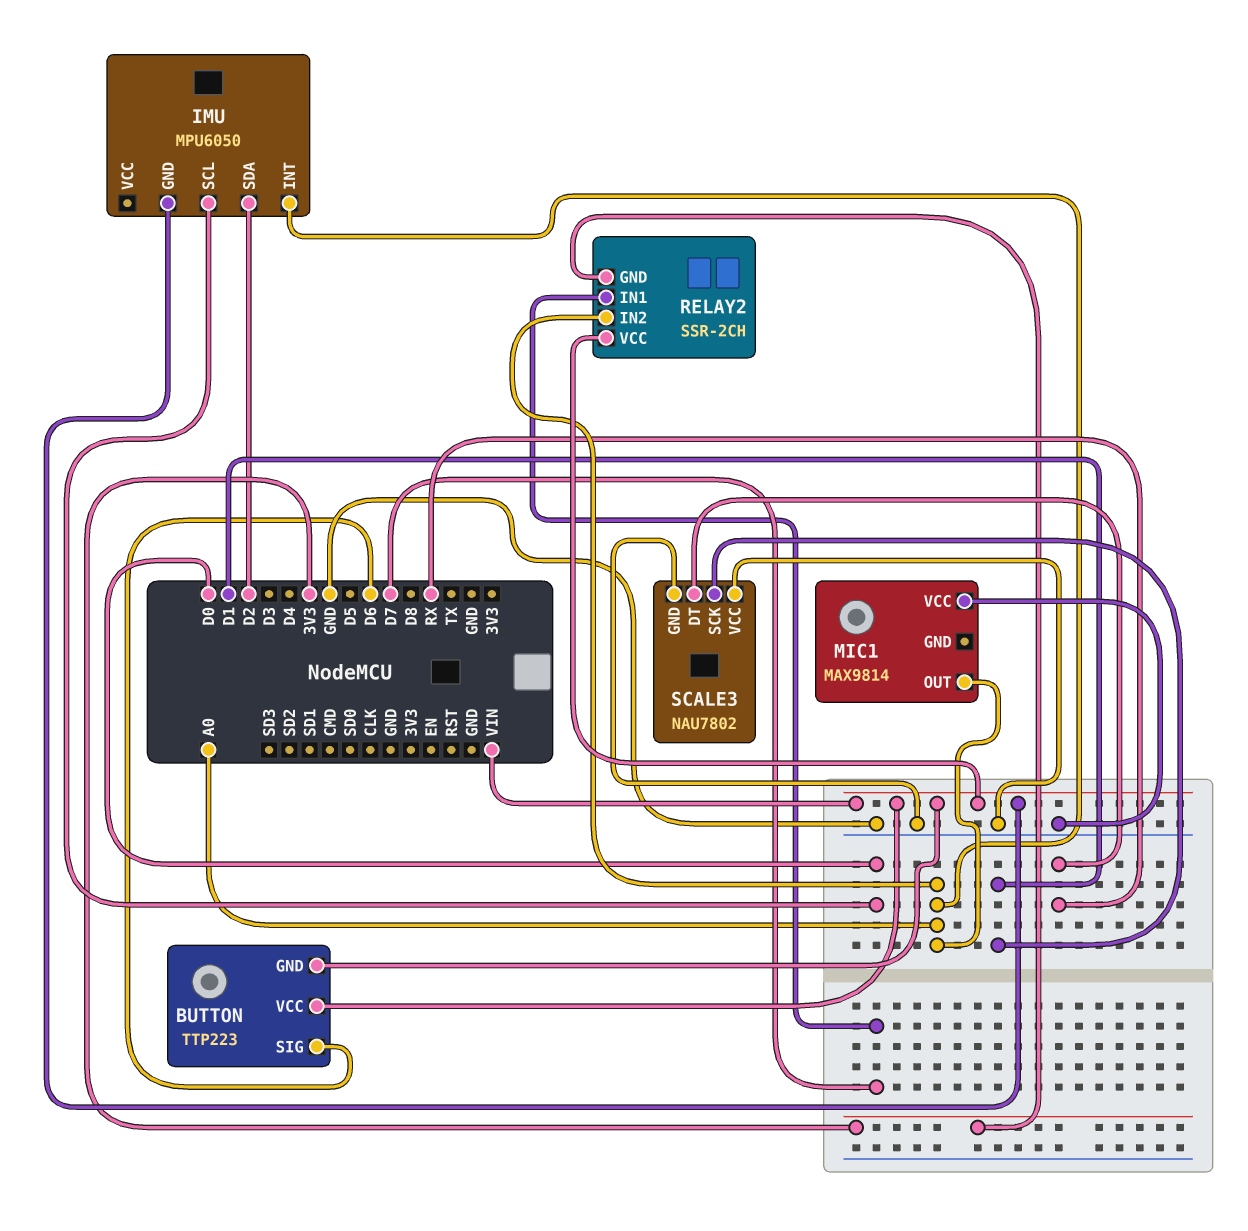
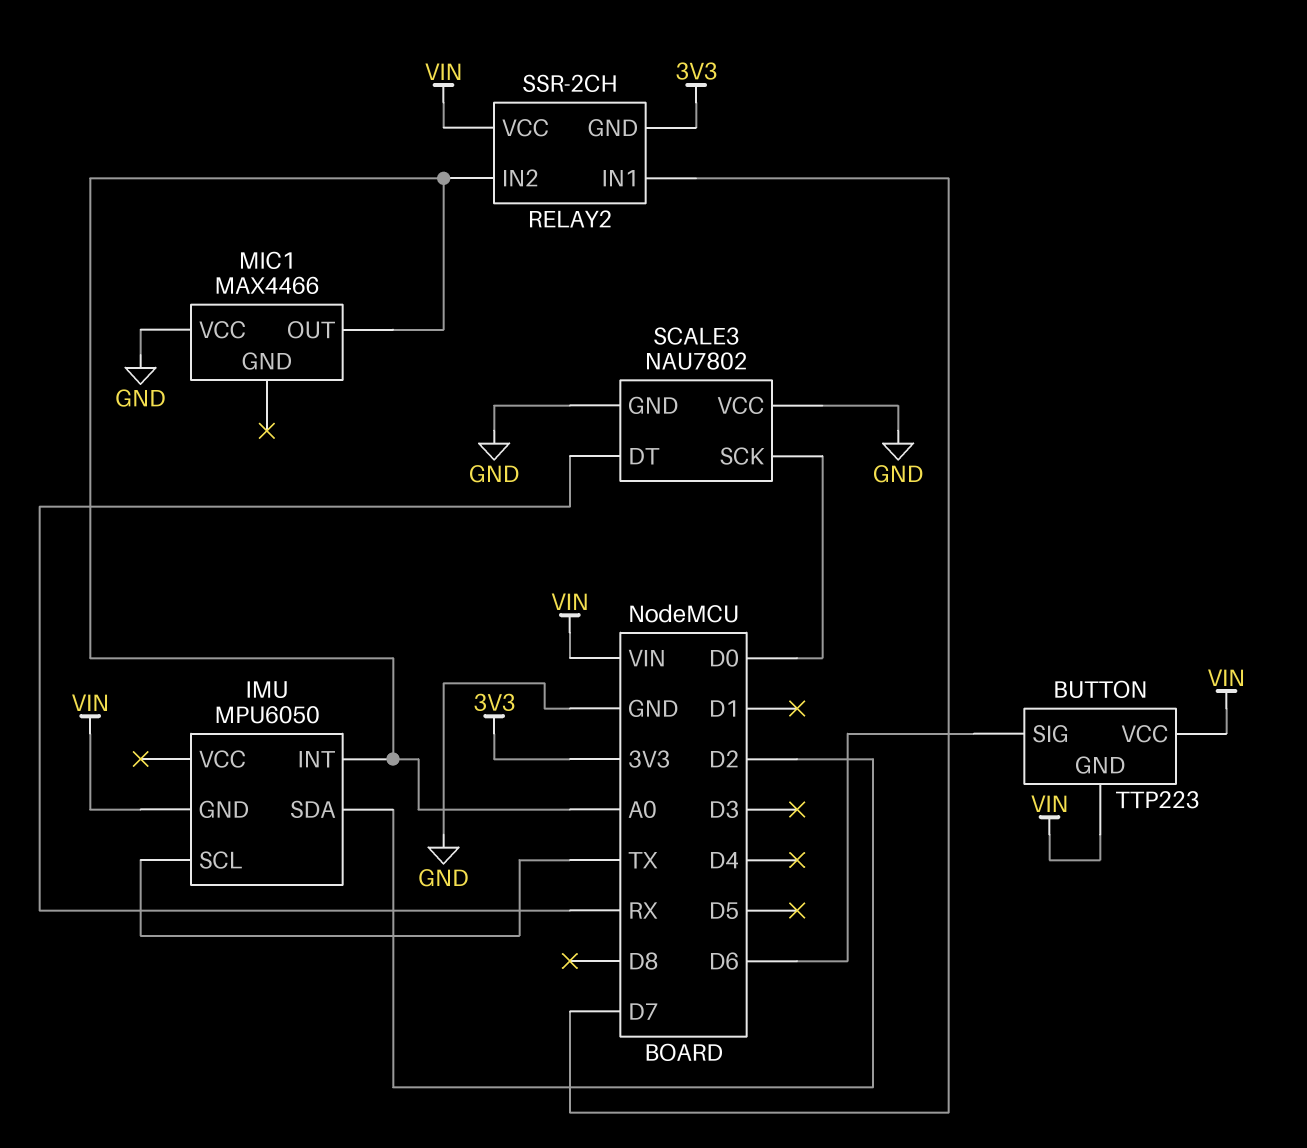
IMU pin SCL: D0 -> TX
MIC1: MAX9814 -> MAX4466
SCALE3 pin SCK: D1 -> D0

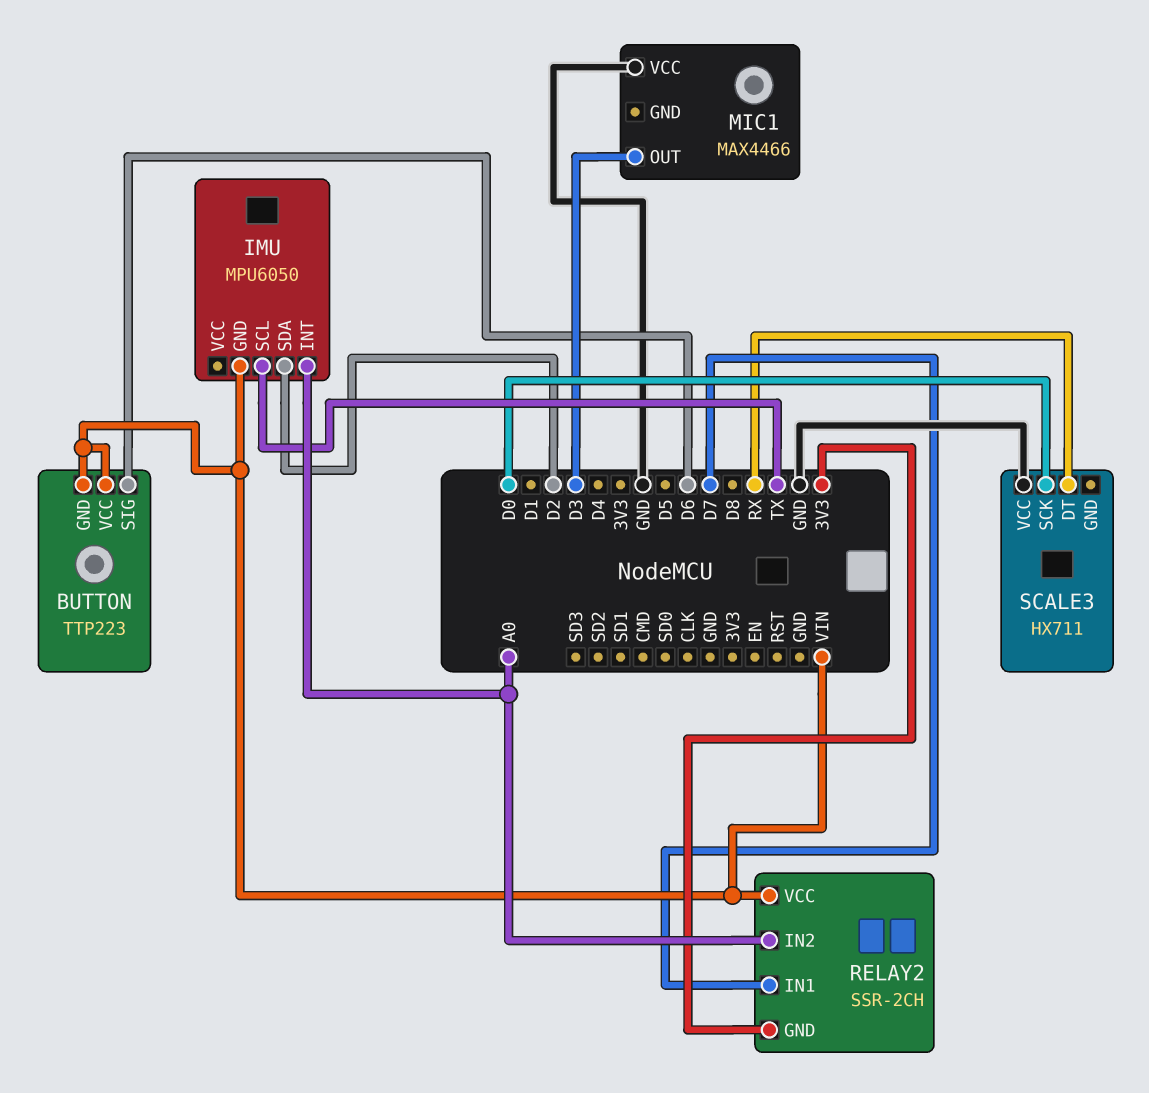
MIC1 pin OUT: A0 -> D3
SCALE3: NAU7802 -> HX711
SCALE3 pin GND: GND -> none

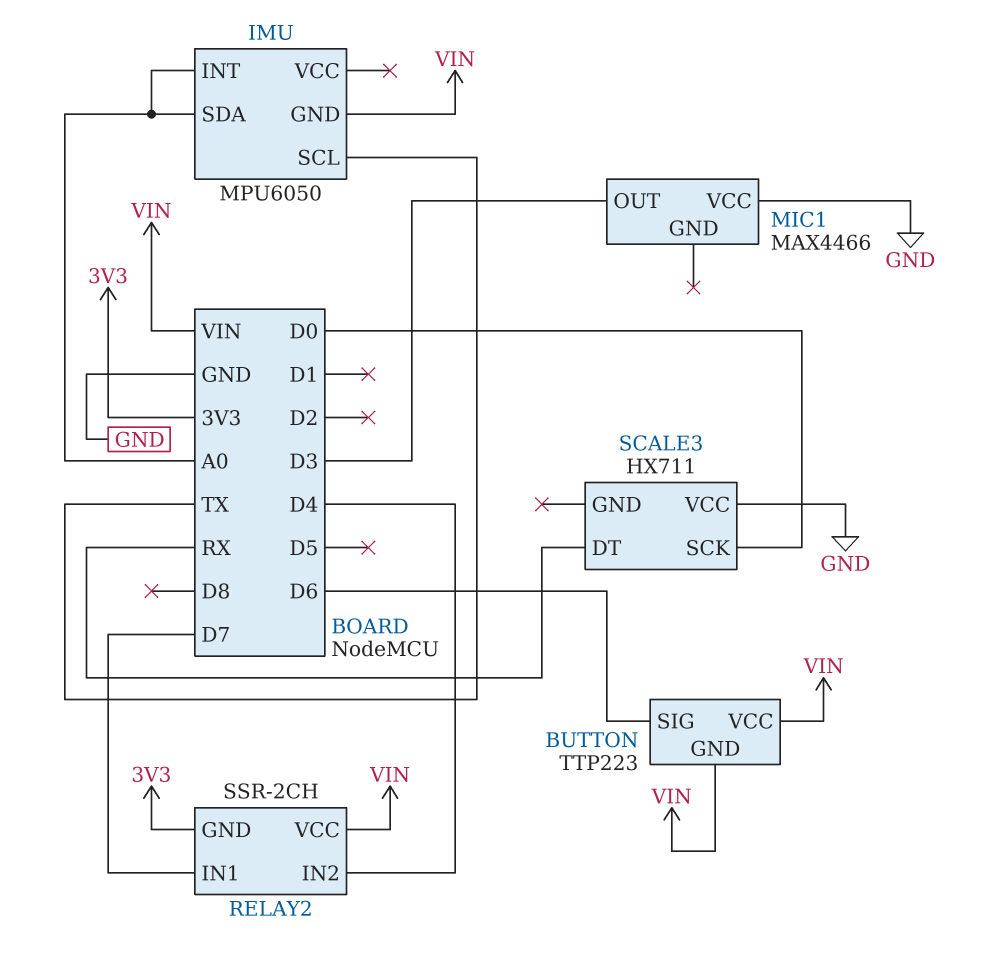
IMU pin SDA: D2 -> A0
RELAY2 pin IN2: A0 -> D4

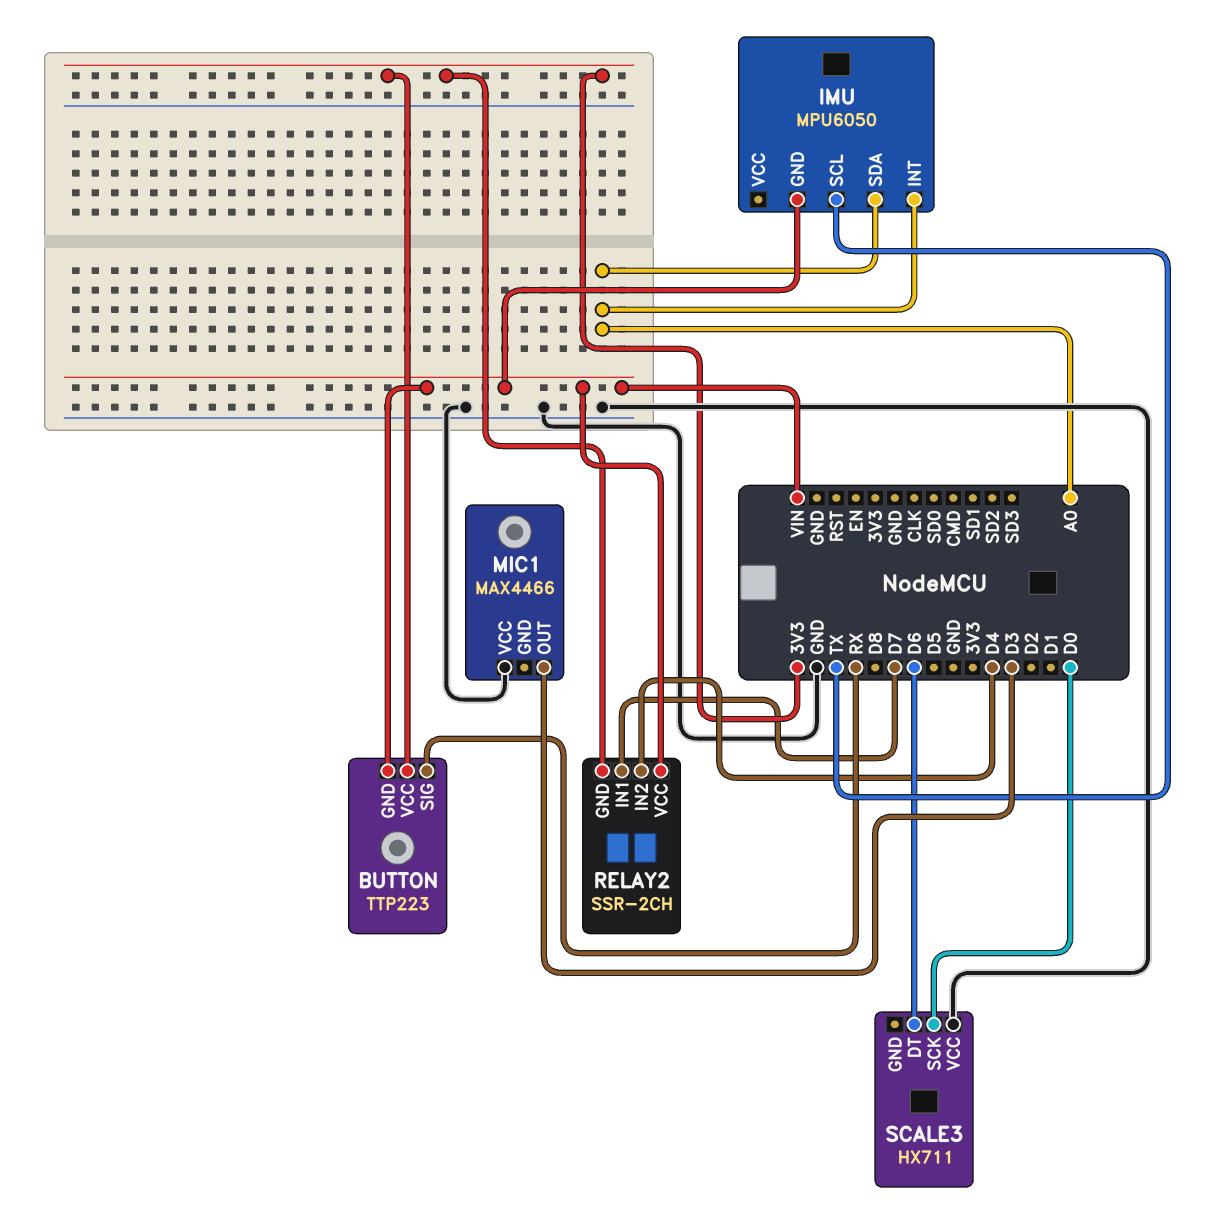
BUTTON pin SIG: D6 -> RX
BUTTON pin VCC: VIN -> 3V3
SCALE3 pin DT: RX -> D6

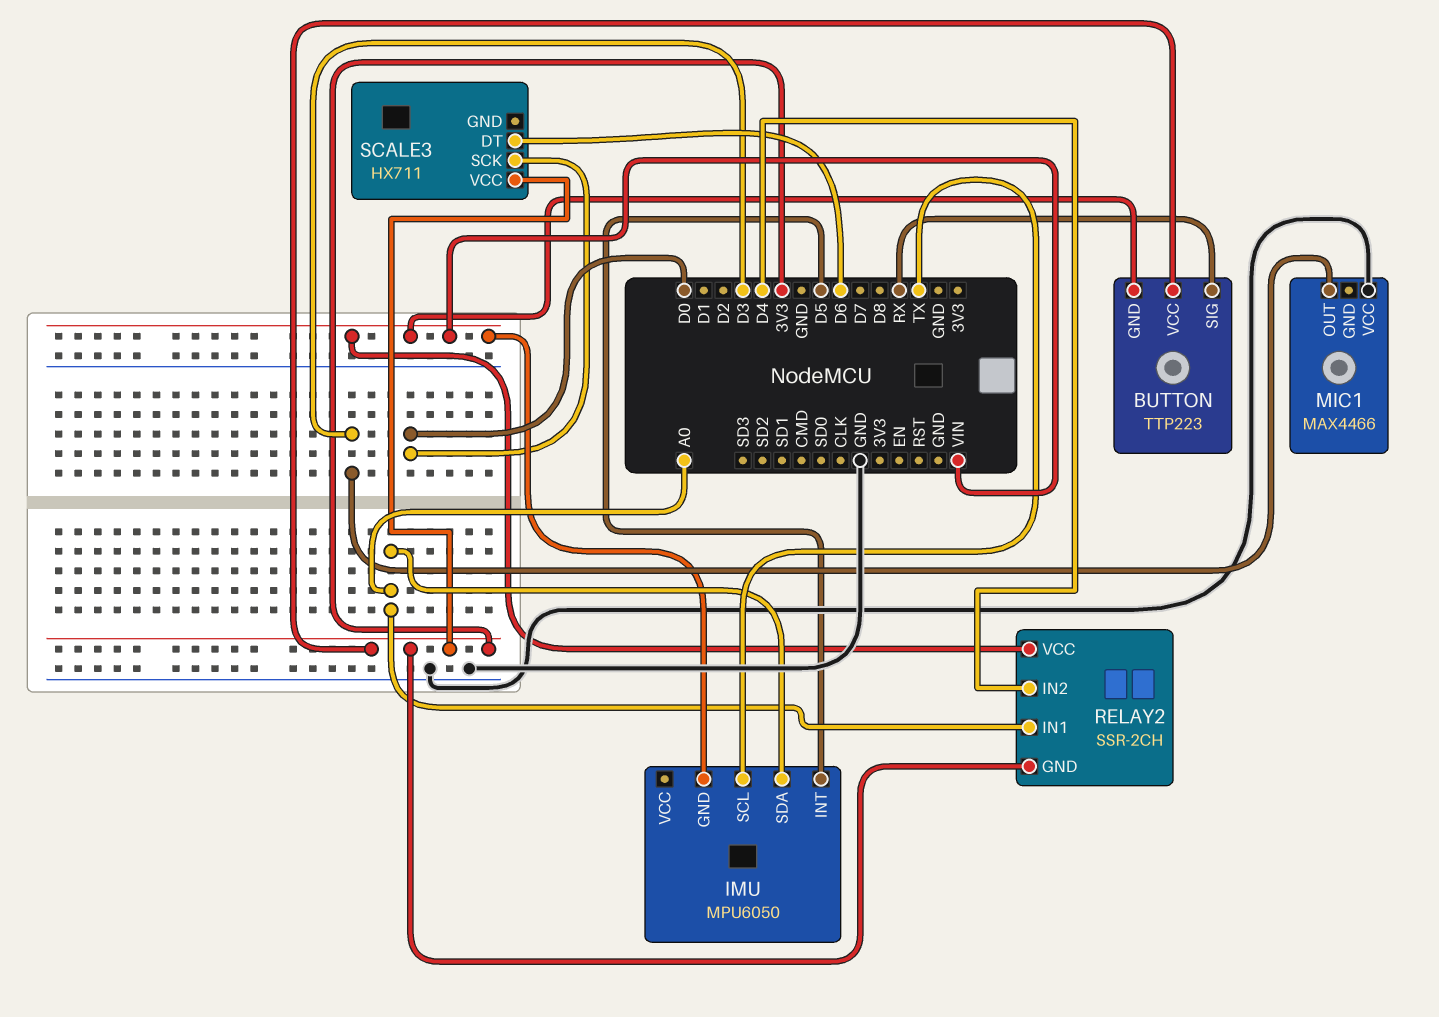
IMU pin INT: A0 -> D5
RELAY2 pin IN1: D7 -> A0
SCALE3 pin VCC: GND -> 3V3

